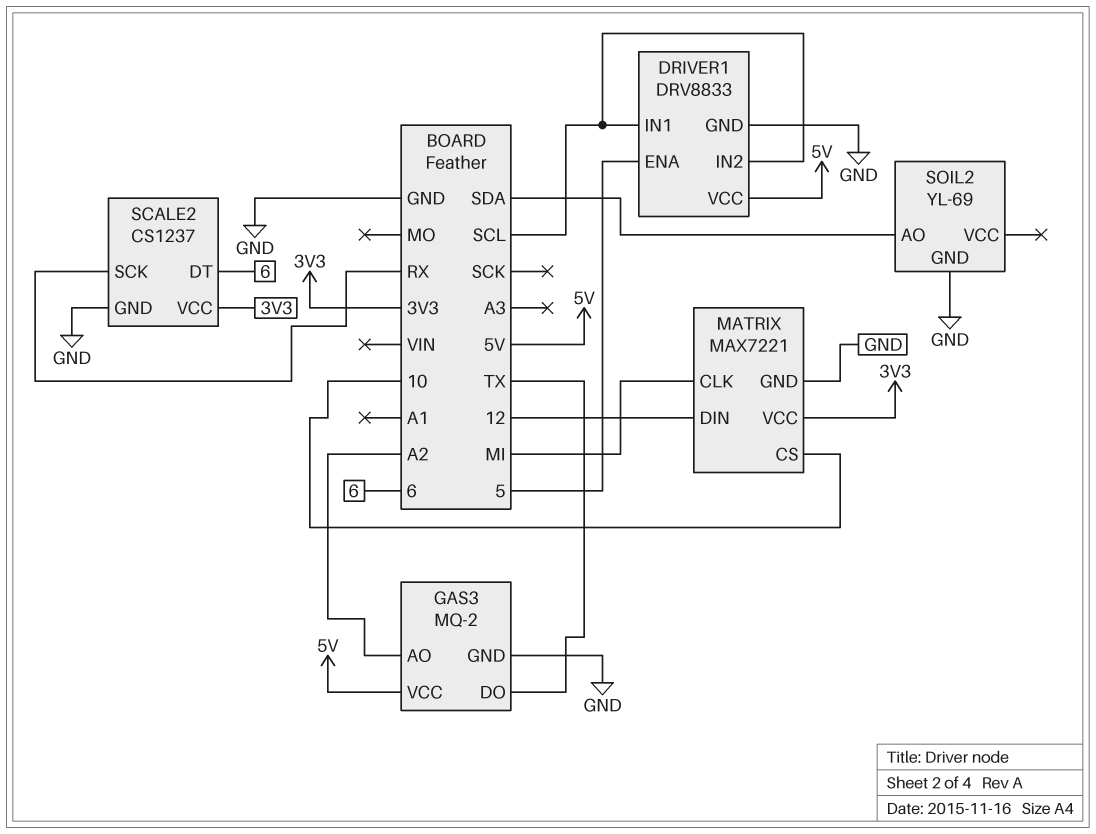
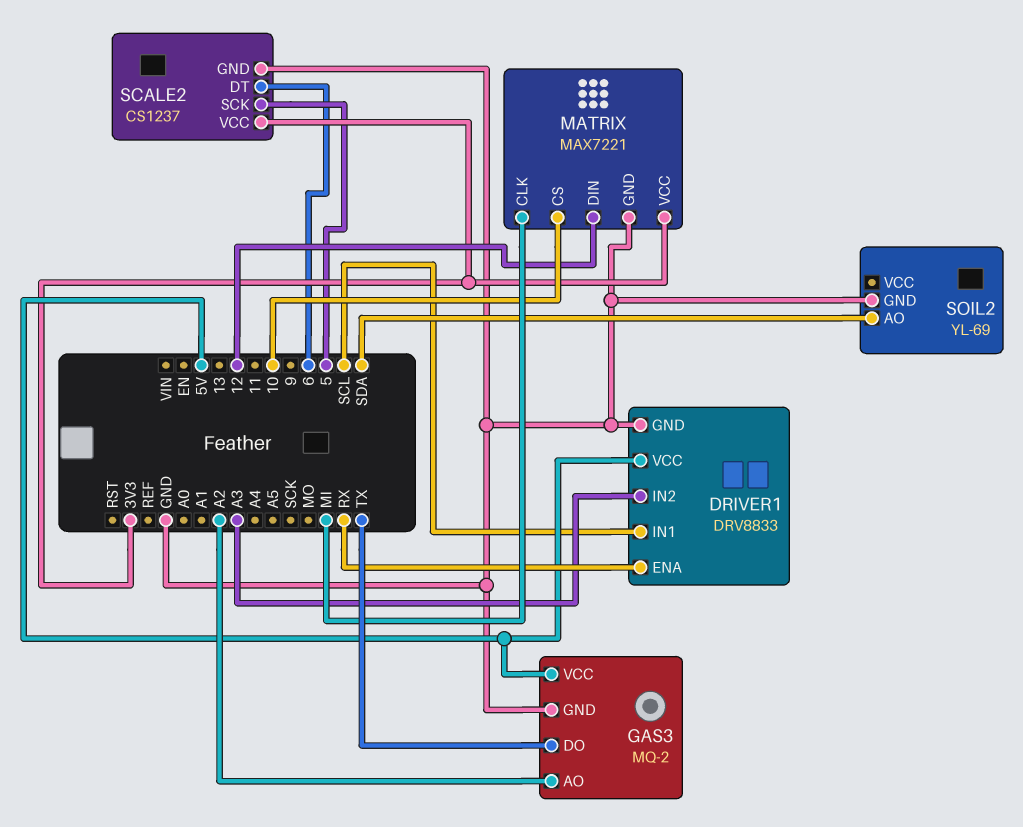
DRIVER1 pin ENA: 5 -> RX
DRIVER1 pin IN2: SCL -> A3
SCALE2 pin SCK: RX -> 5

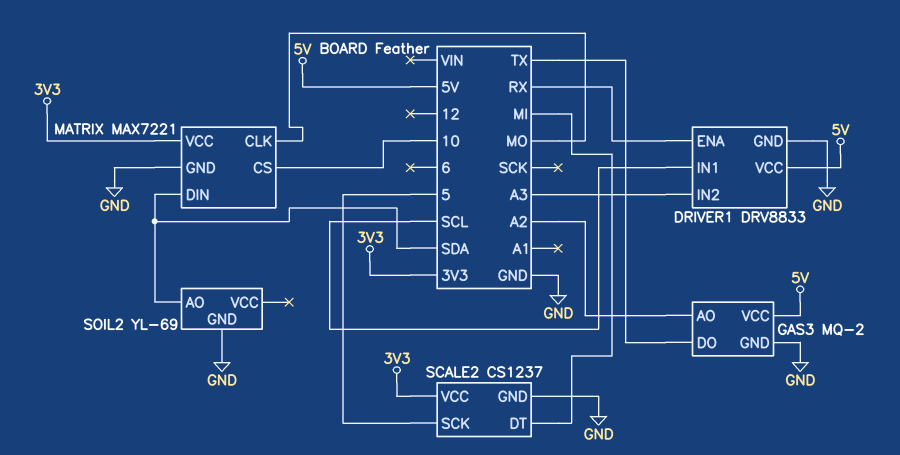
MATRIX pin CLK: MI -> MO
MATRIX pin DIN: 12 -> SDA
SCALE2 pin DT: 6 -> MI

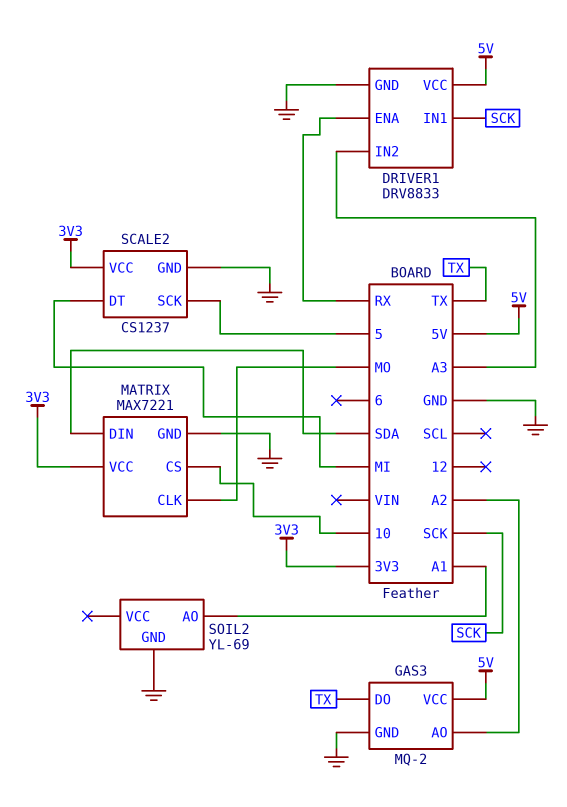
DRIVER1 pin IN1: SCL -> SCK
SOIL2 pin AO: SDA -> A1

